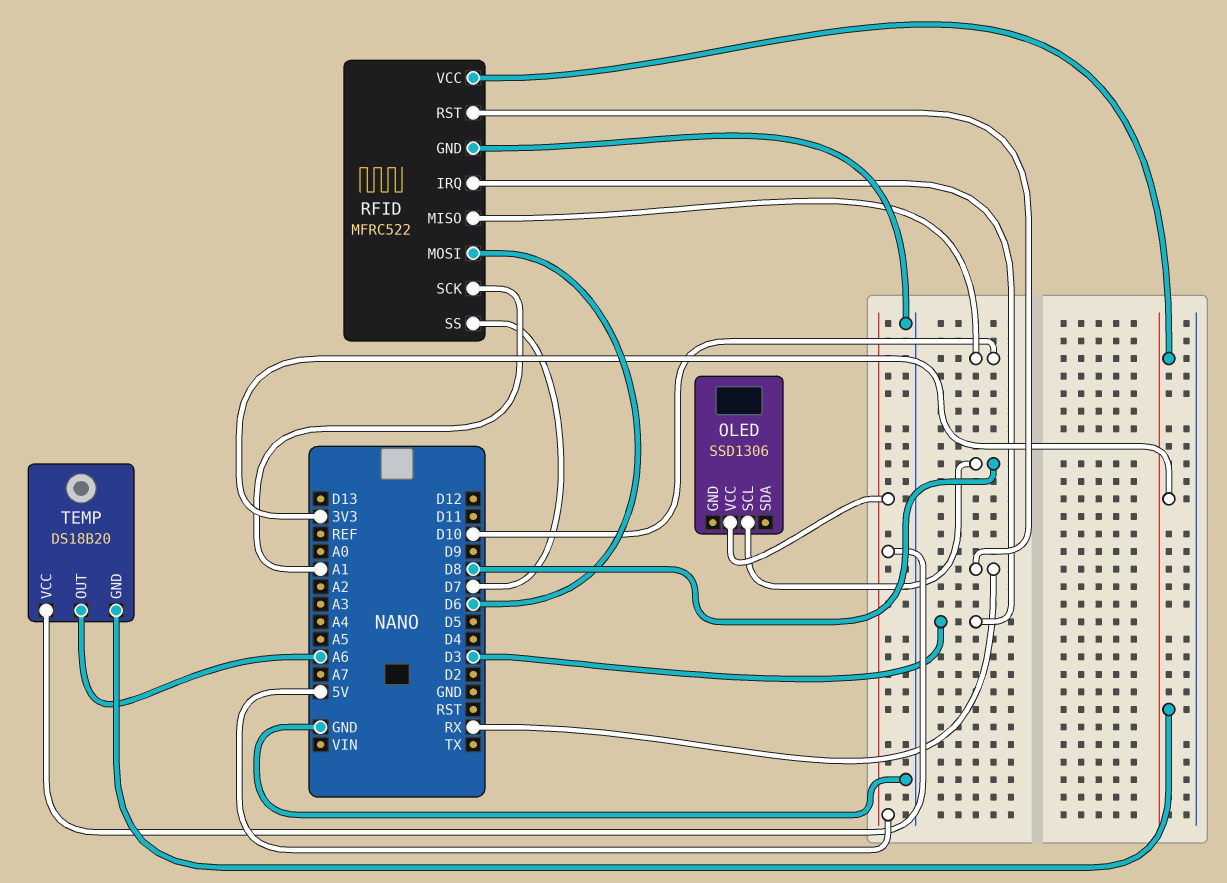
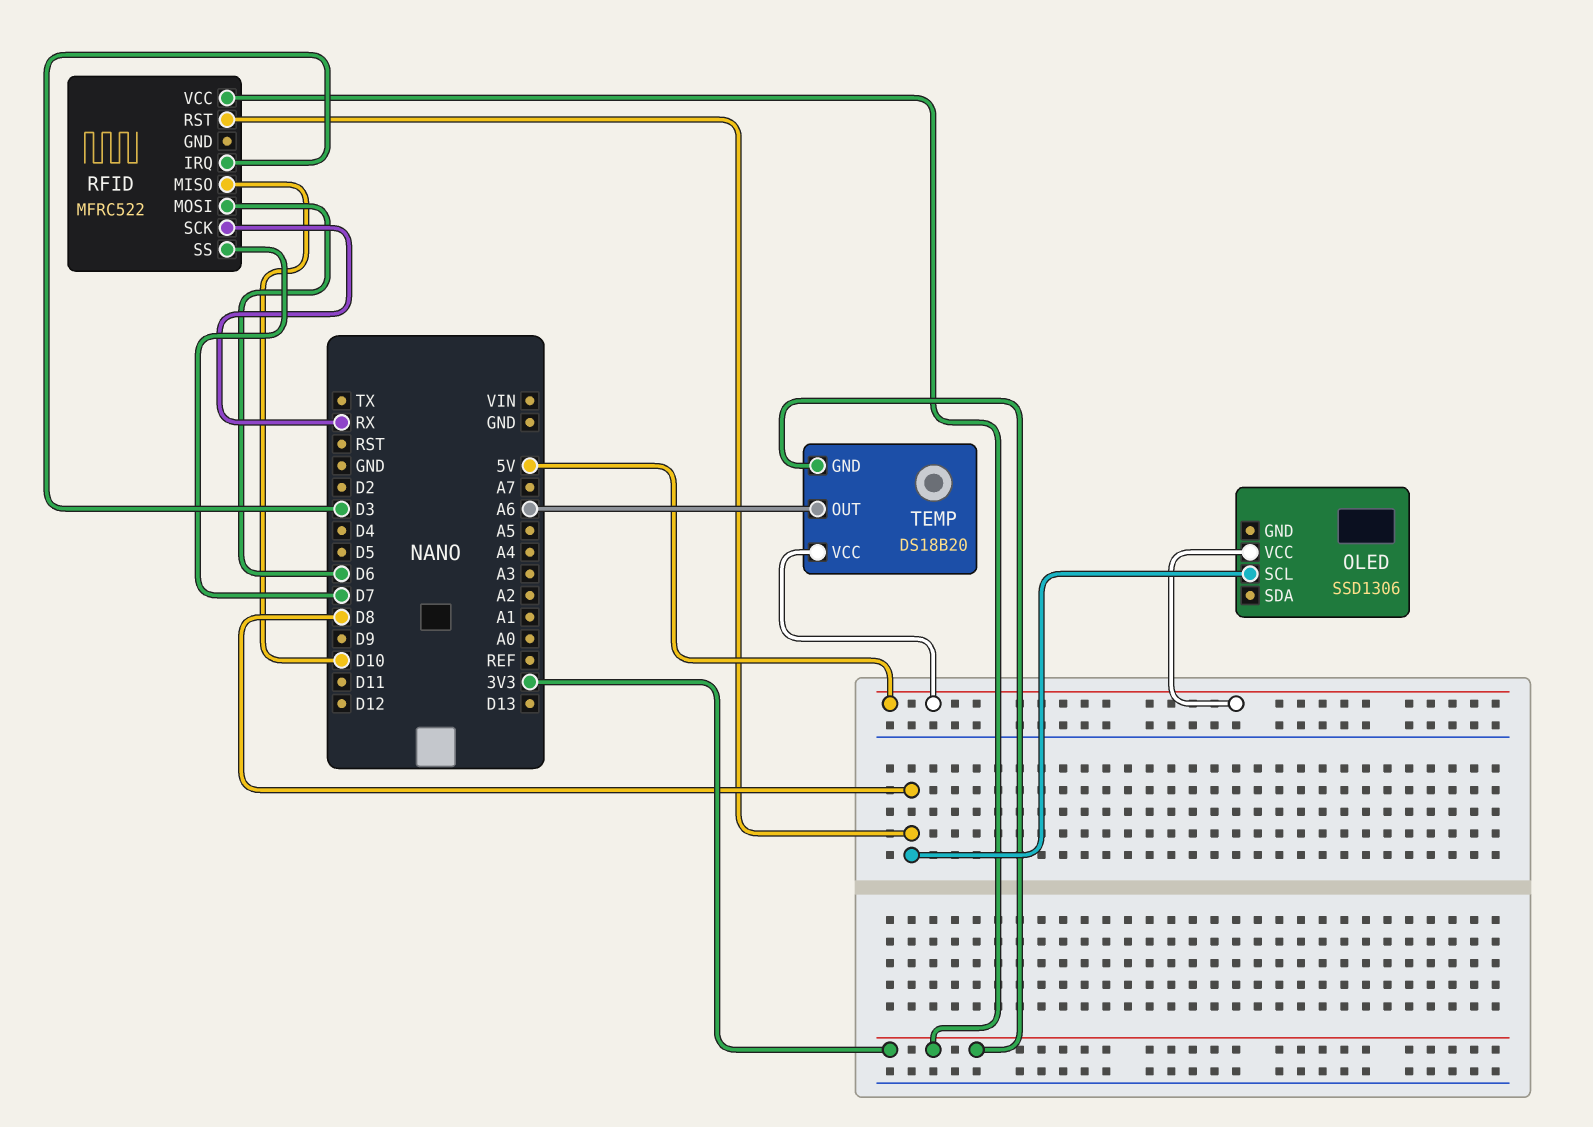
RFID pin GND: GND -> none
RFID pin RST: RX -> D8
RFID pin SCK: A1 -> RX

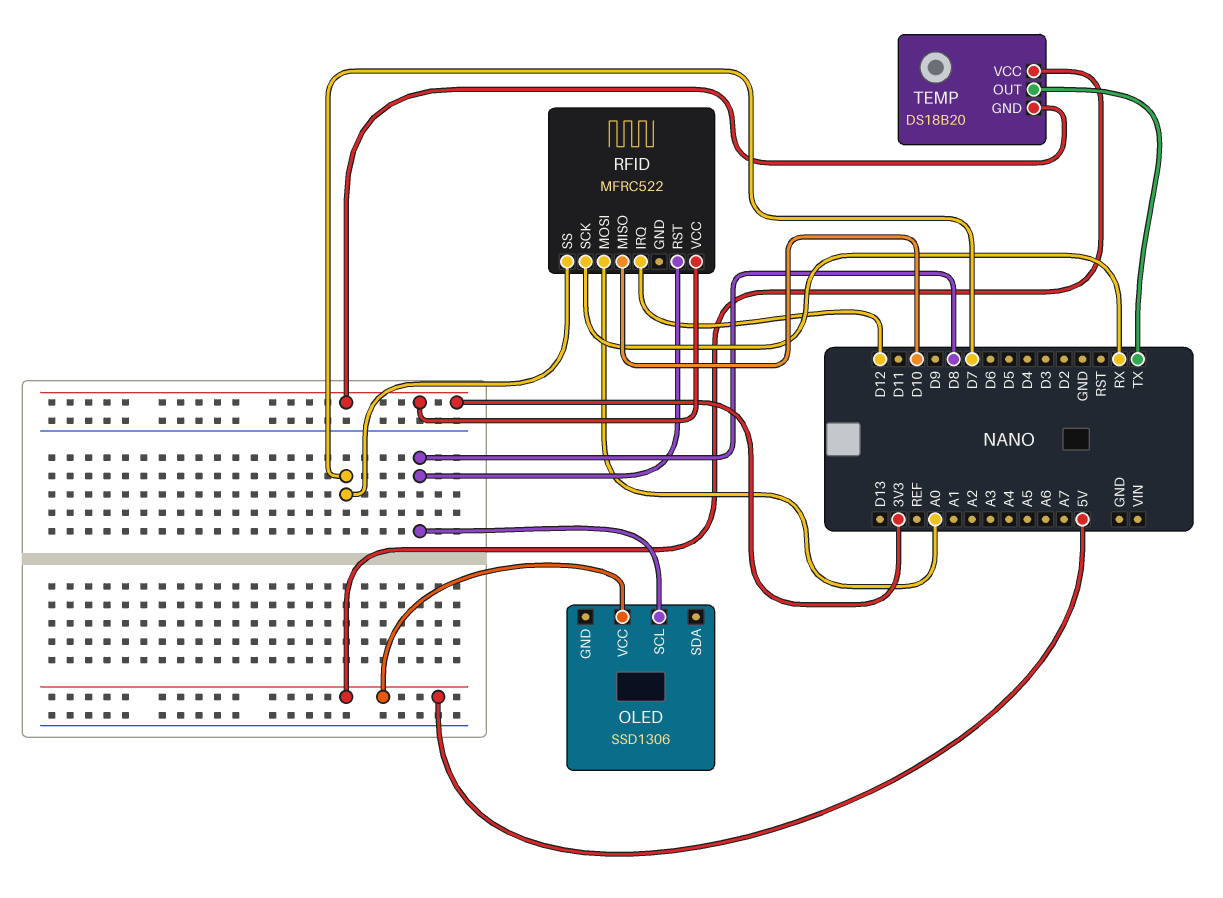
RFID pin IRQ: D3 -> D12
RFID pin MOSI: D6 -> A0
TEMP pin OUT: A6 -> TX

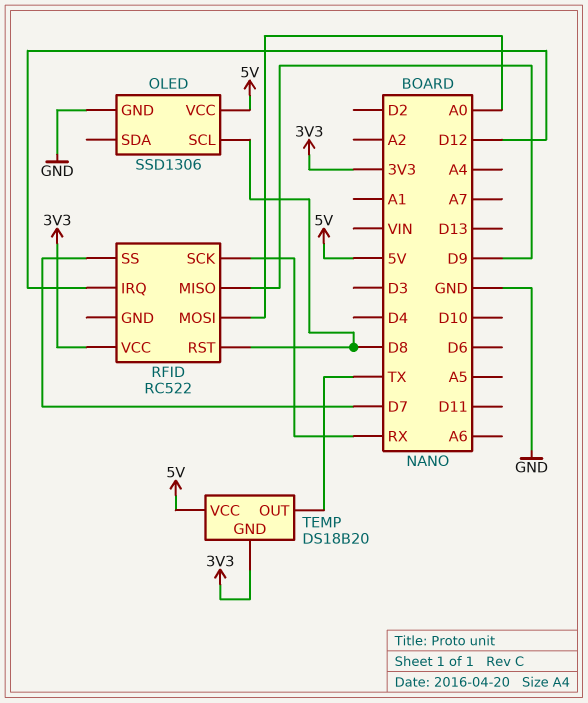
OLED pin GND: none -> GND
RFID: MFRC522 -> RC522
RFID pin MISO: D10 -> D9

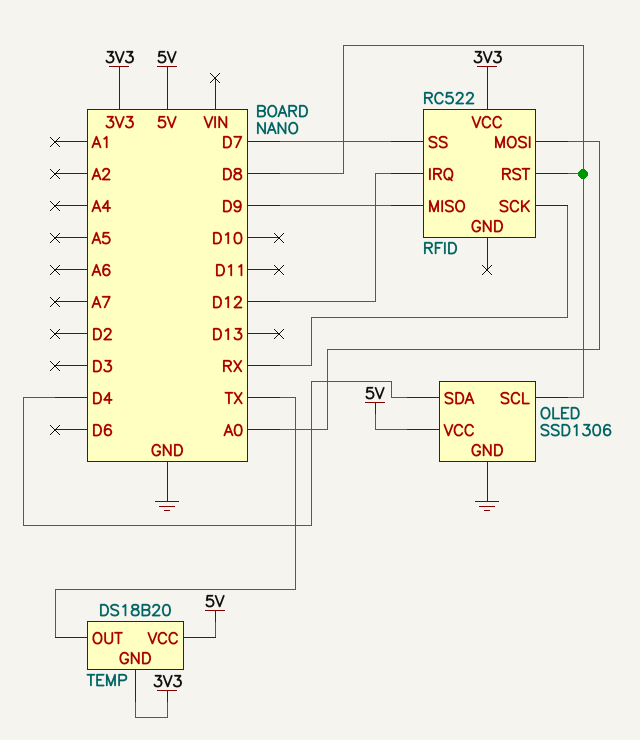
OLED pin SDA: none -> D4

